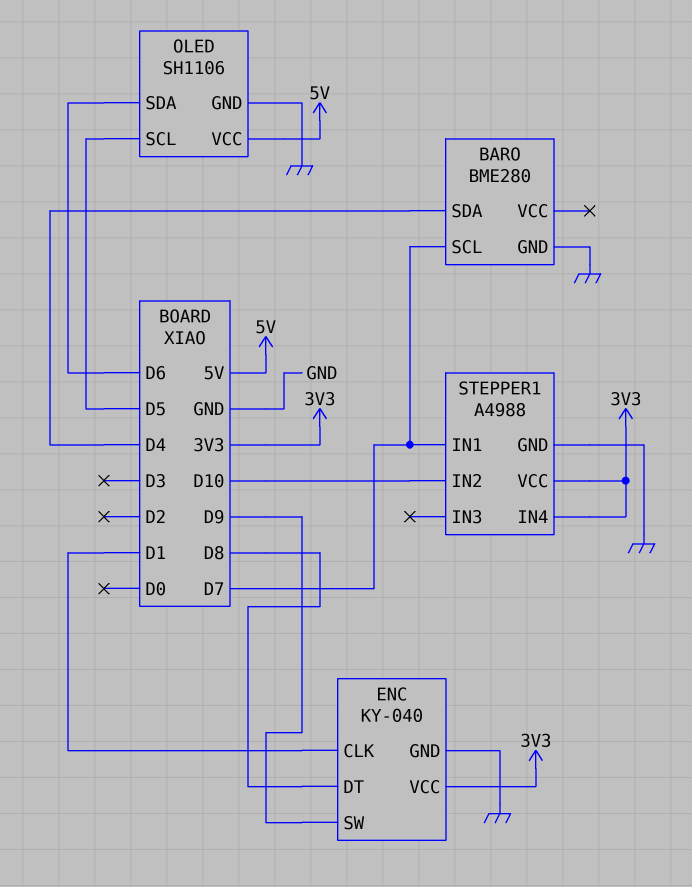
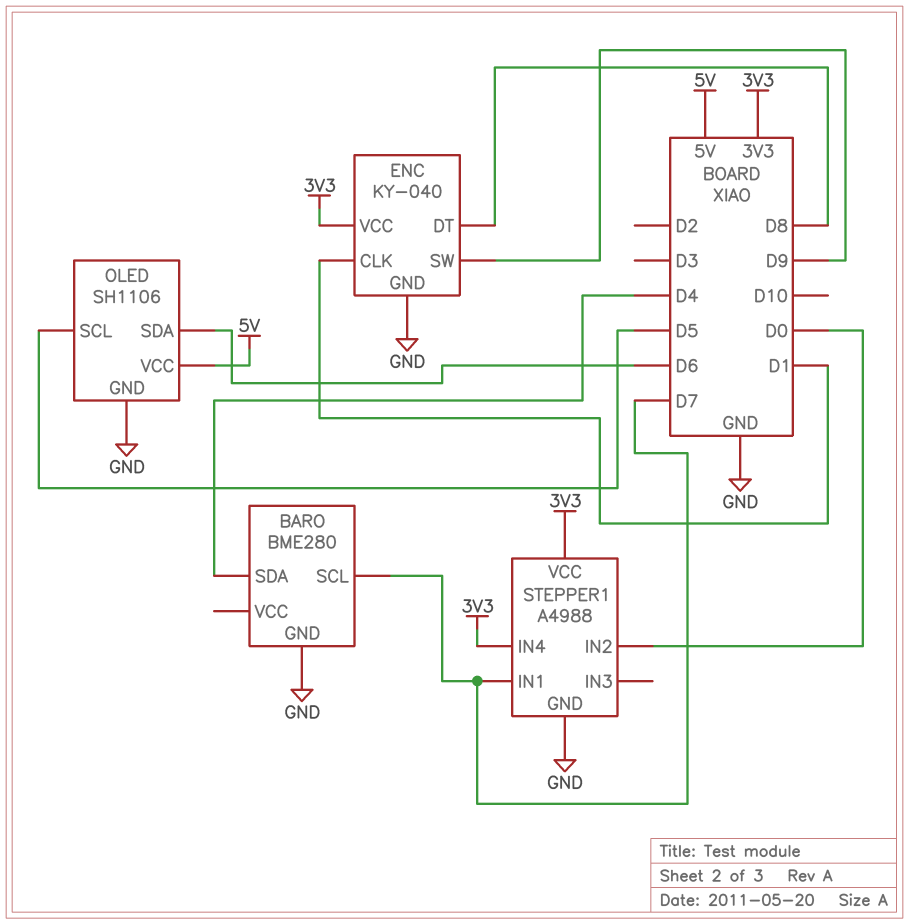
STEPPER1 pin IN2: D10 -> D0

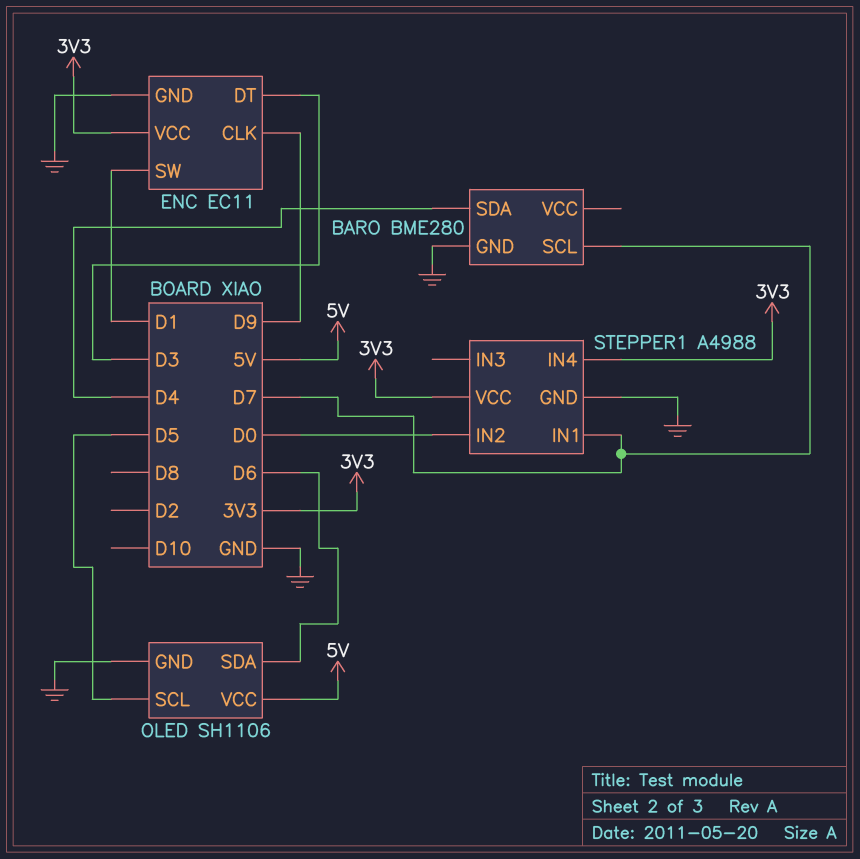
ENC: KY-040 -> EC11
ENC pin CLK: D1 -> D9
ENC pin DT: D8 -> D3
ENC pin SW: D9 -> D1

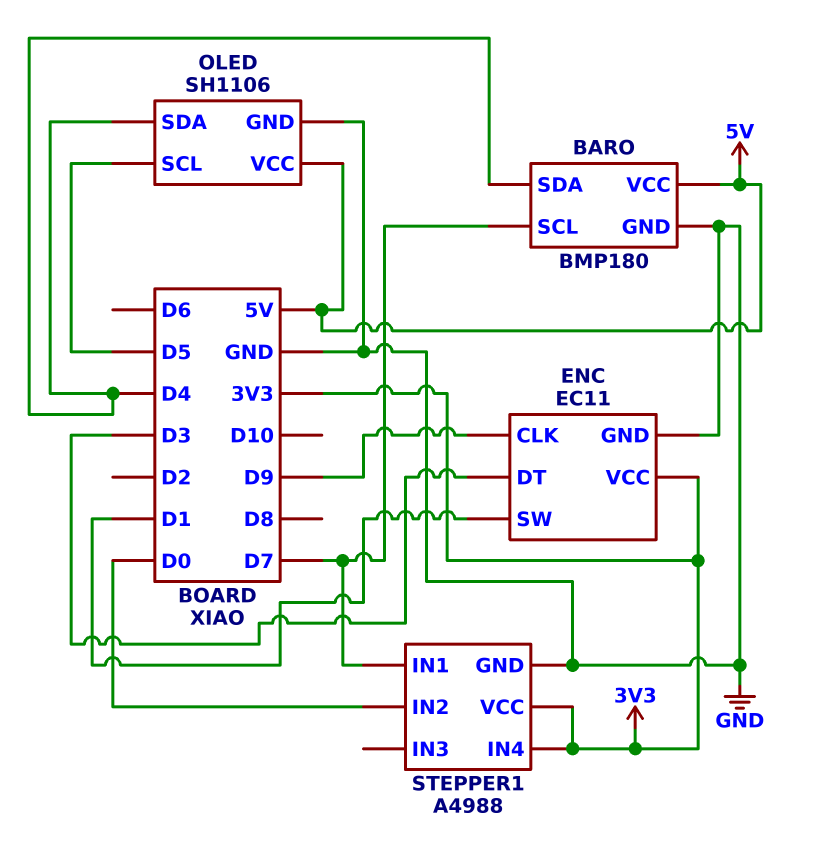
BARO: BME280 -> BMP180
BARO pin VCC: none -> 5V
OLED pin SDA: D6 -> D4

